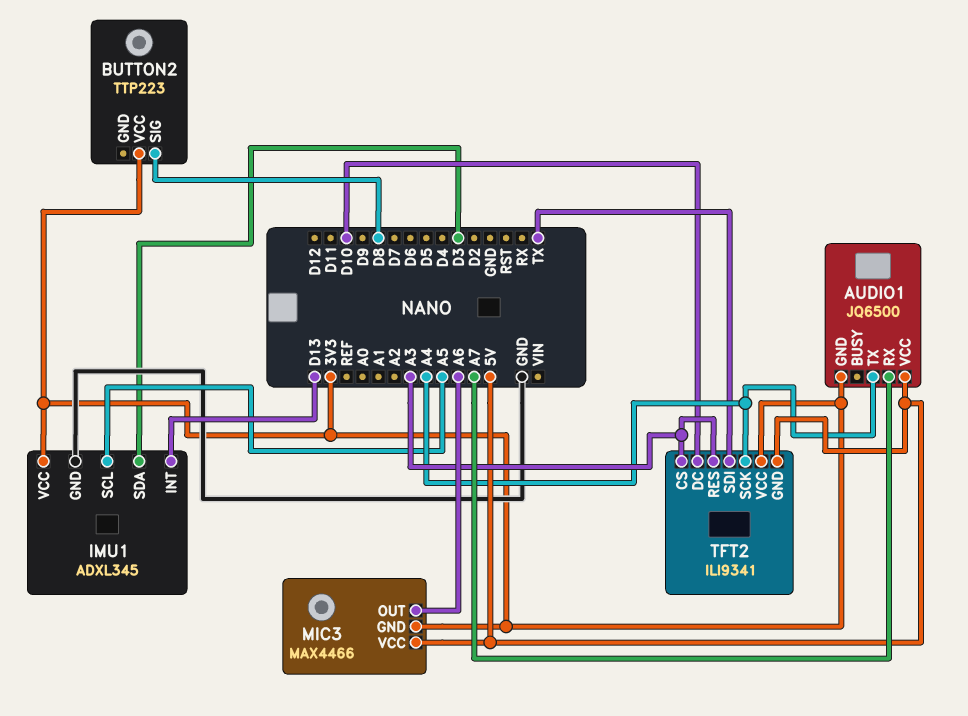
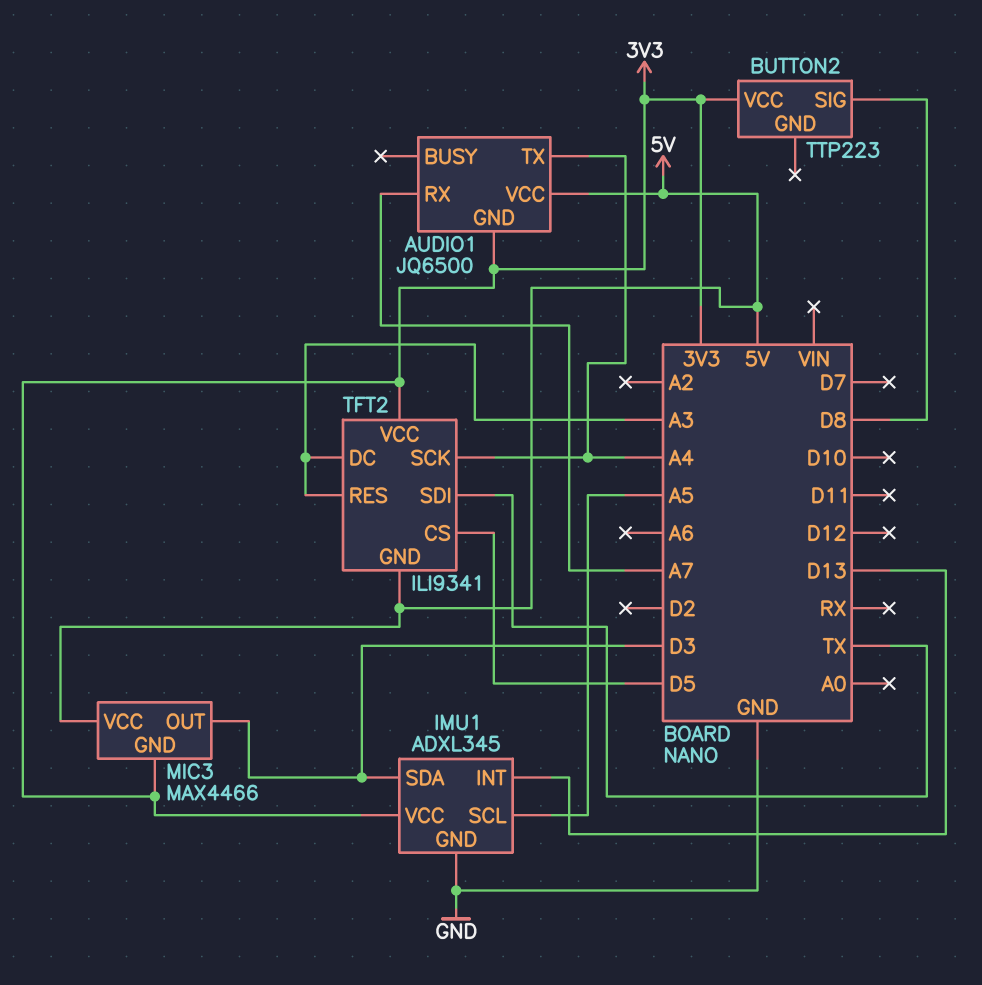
MIC3 pin OUT: A6 -> D3
TFT2 pin CS: A3 -> D5
TFT2 pin DC: D10 -> A3

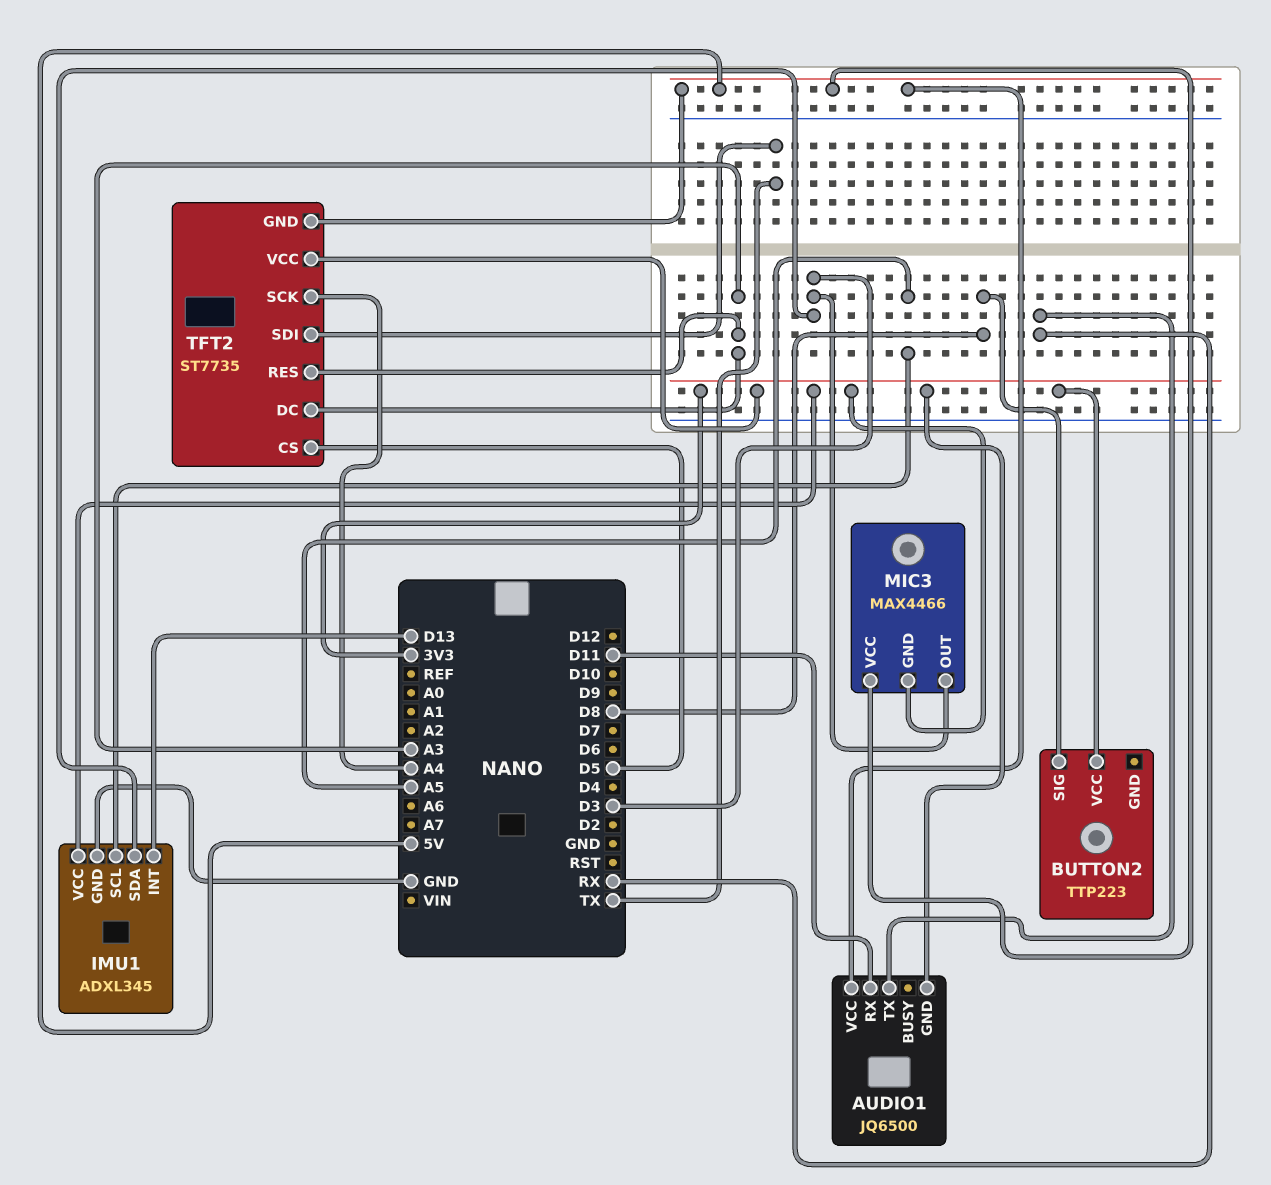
AUDIO1 pin RX: A7 -> D11
AUDIO1 pin TX: A4 -> RX
TFT2: ILI9341 -> ST7735

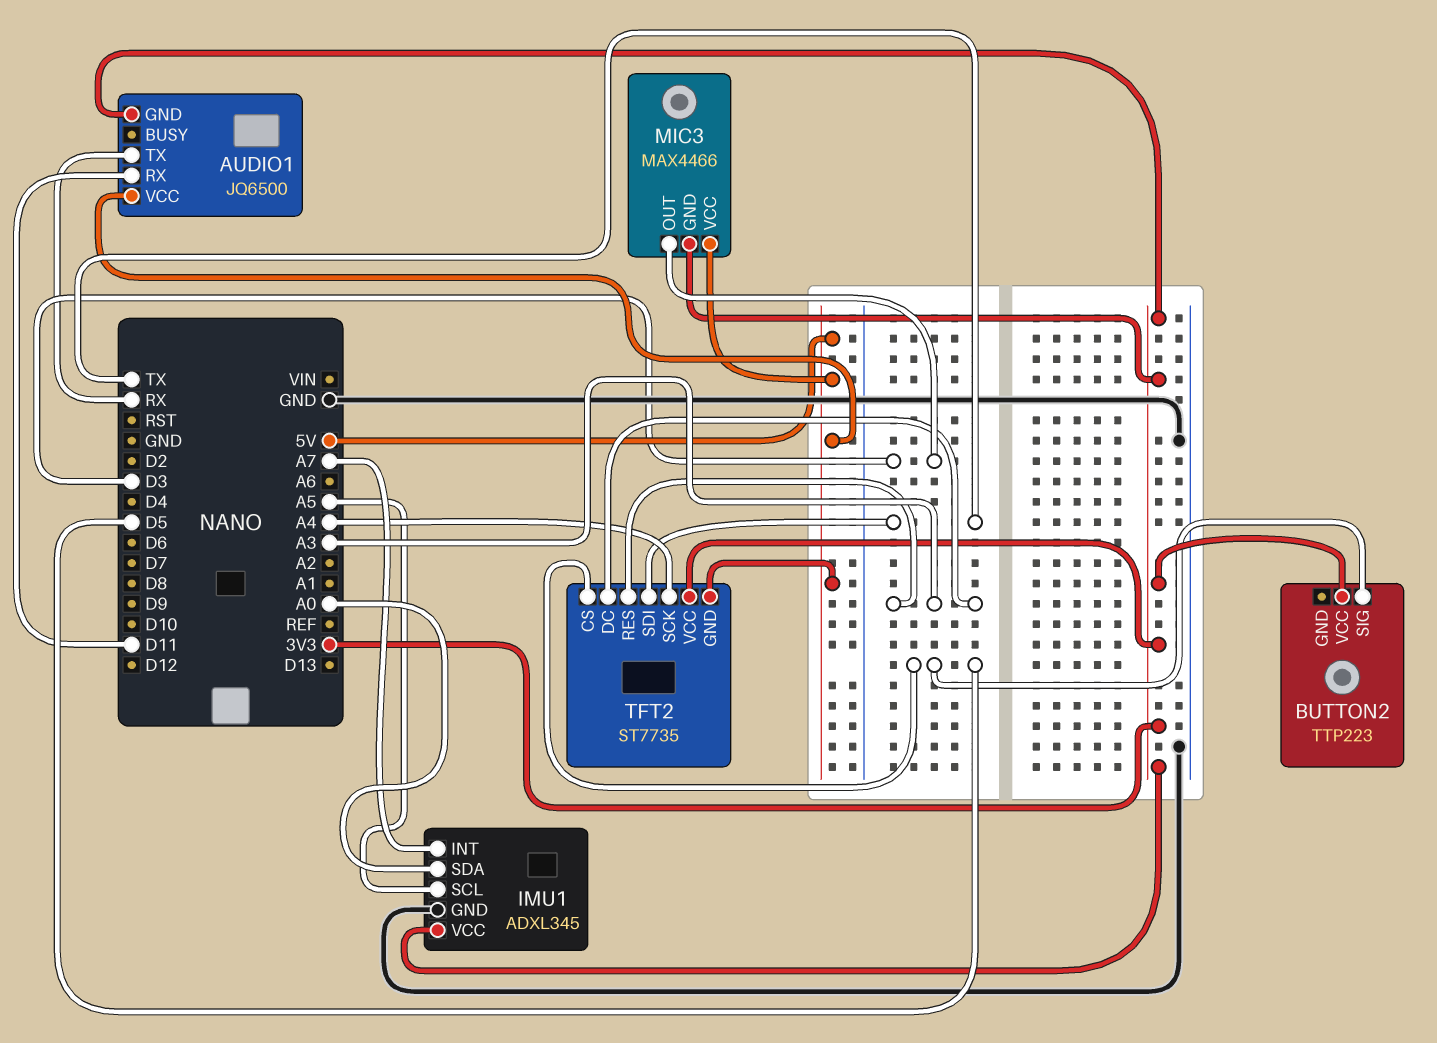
BUTTON2 pin SIG: D8 -> D5
IMU1 pin INT: D13 -> A7
IMU1 pin SDA: D3 -> A0

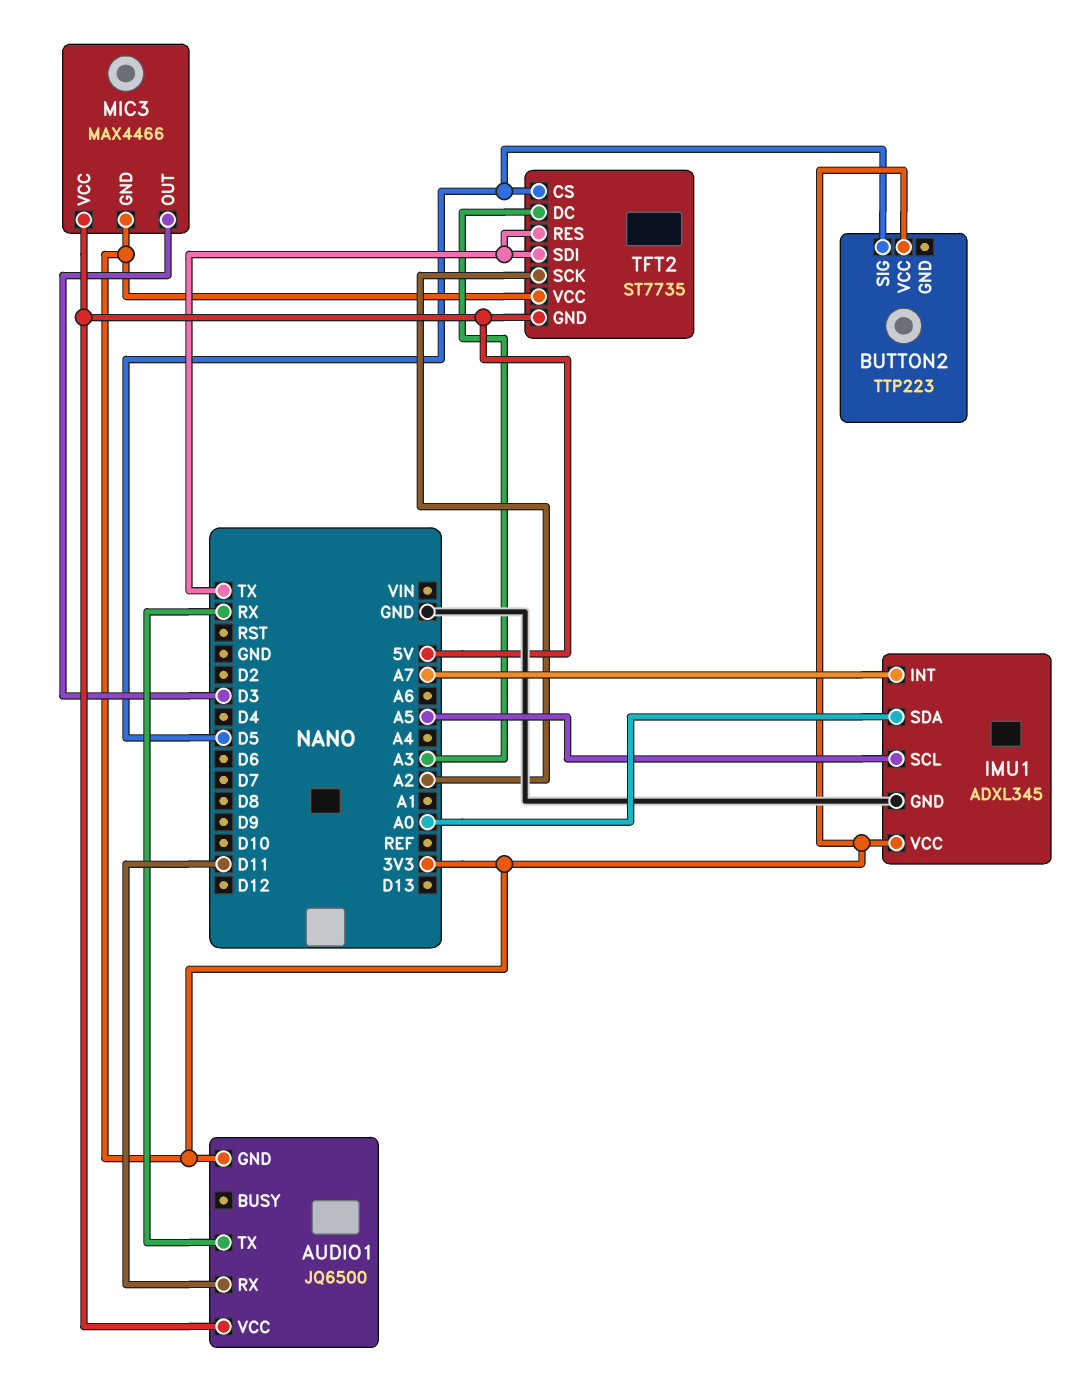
TFT2 pin RES: A3 -> TX
TFT2 pin SCK: A4 -> A2

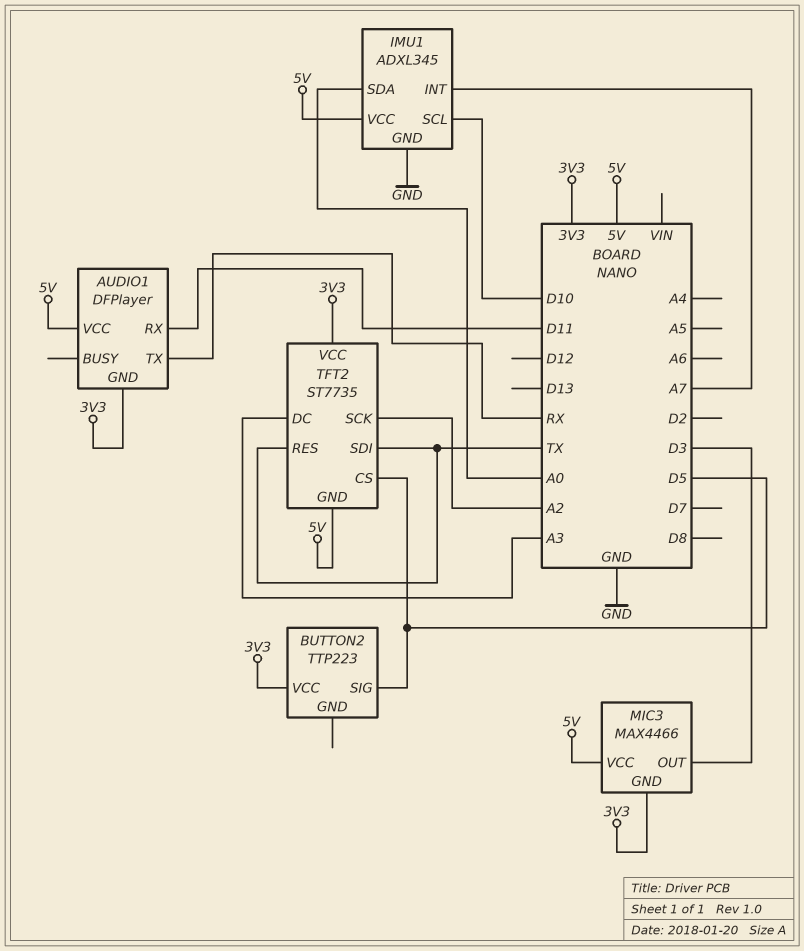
AUDIO1: JQ6500 -> DFPlayer
IMU1 pin SCL: A5 -> D10
IMU1 pin VCC: 3V3 -> 5V

